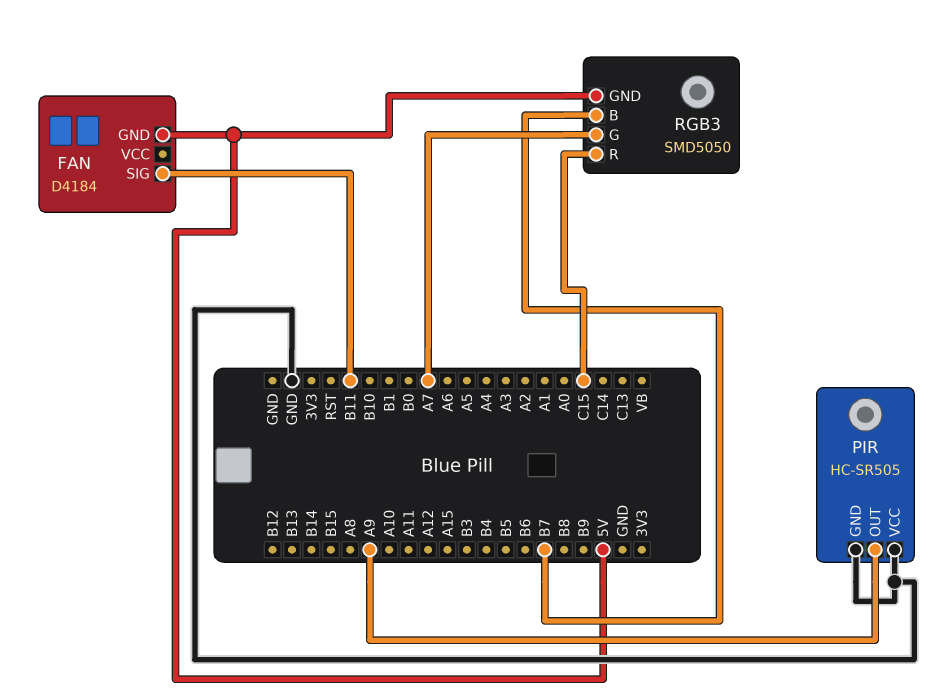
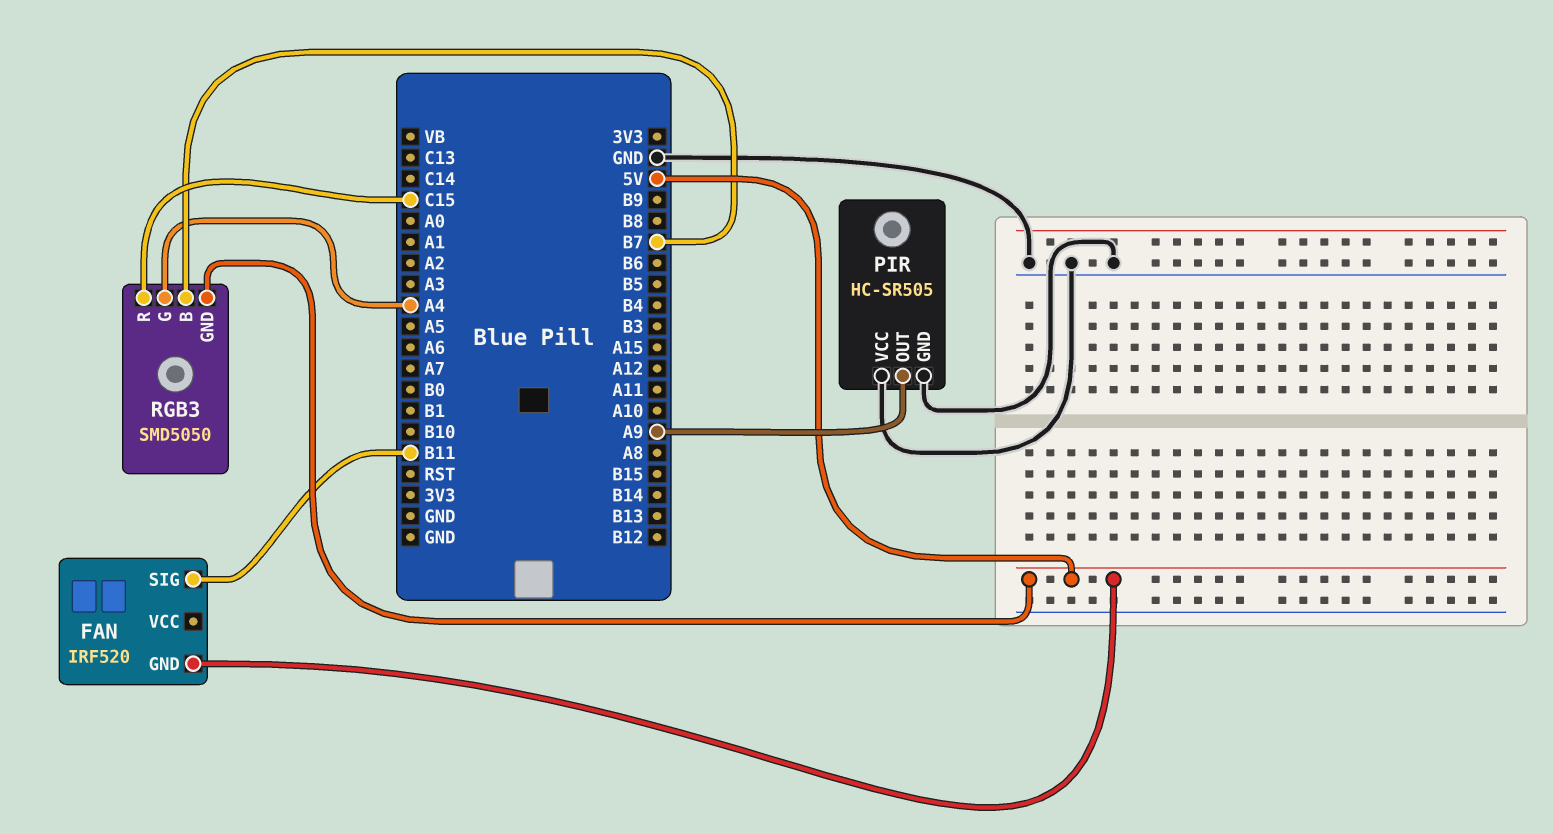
FAN: D4184 -> IRF520
RGB3 pin G: A7 -> A4

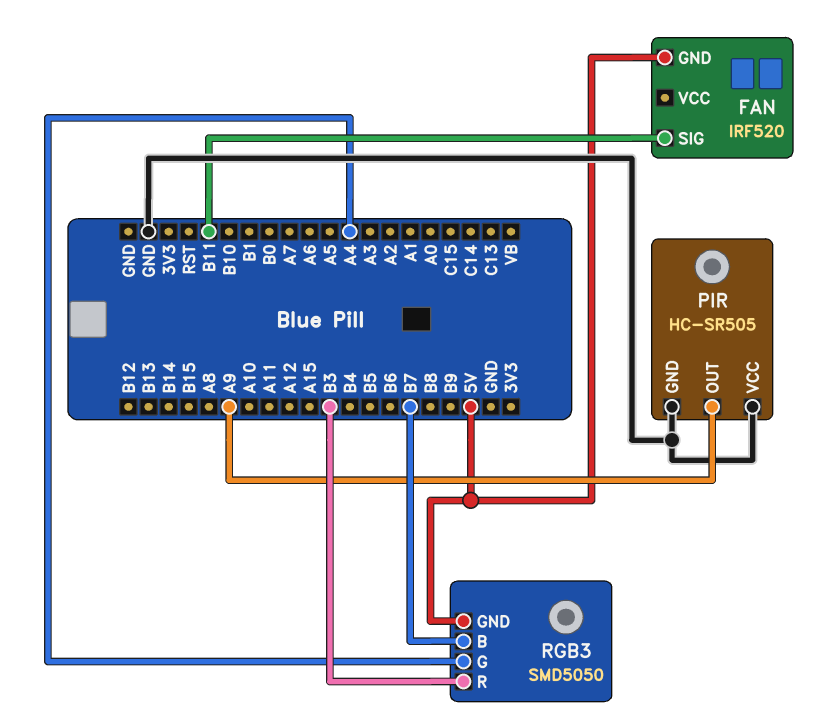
RGB3 pin R: C15 -> B3

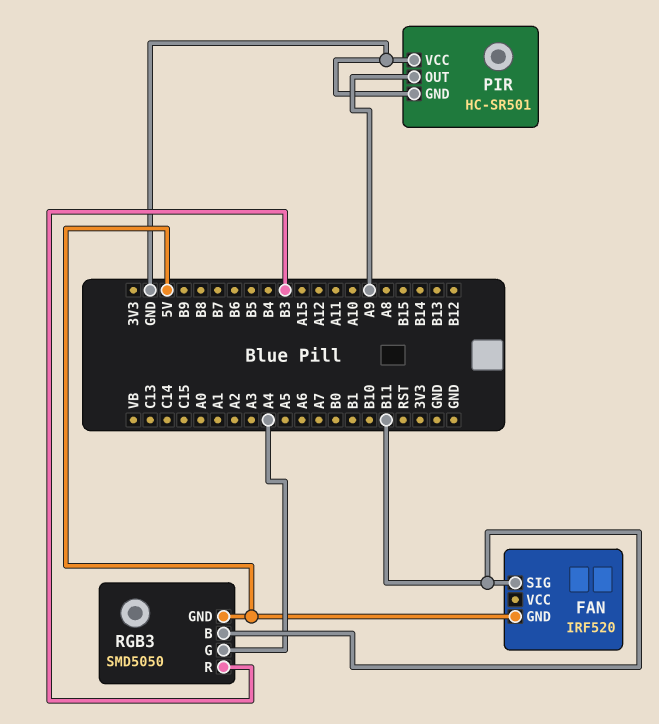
PIR: HC-SR505 -> HC-SR501
RGB3 pin B: B7 -> B11

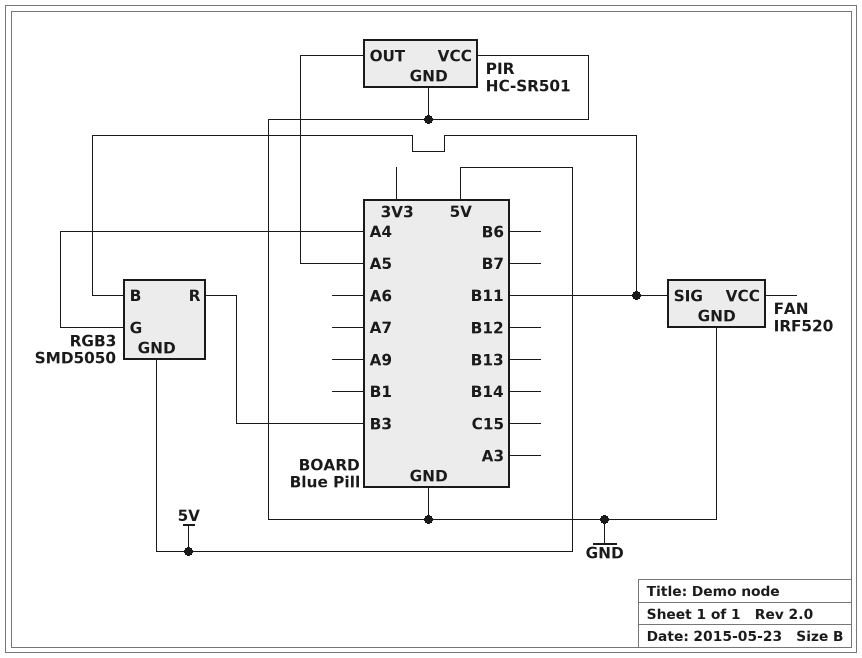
FAN pin GND: 5V -> GND
PIR pin OUT: A9 -> A5

